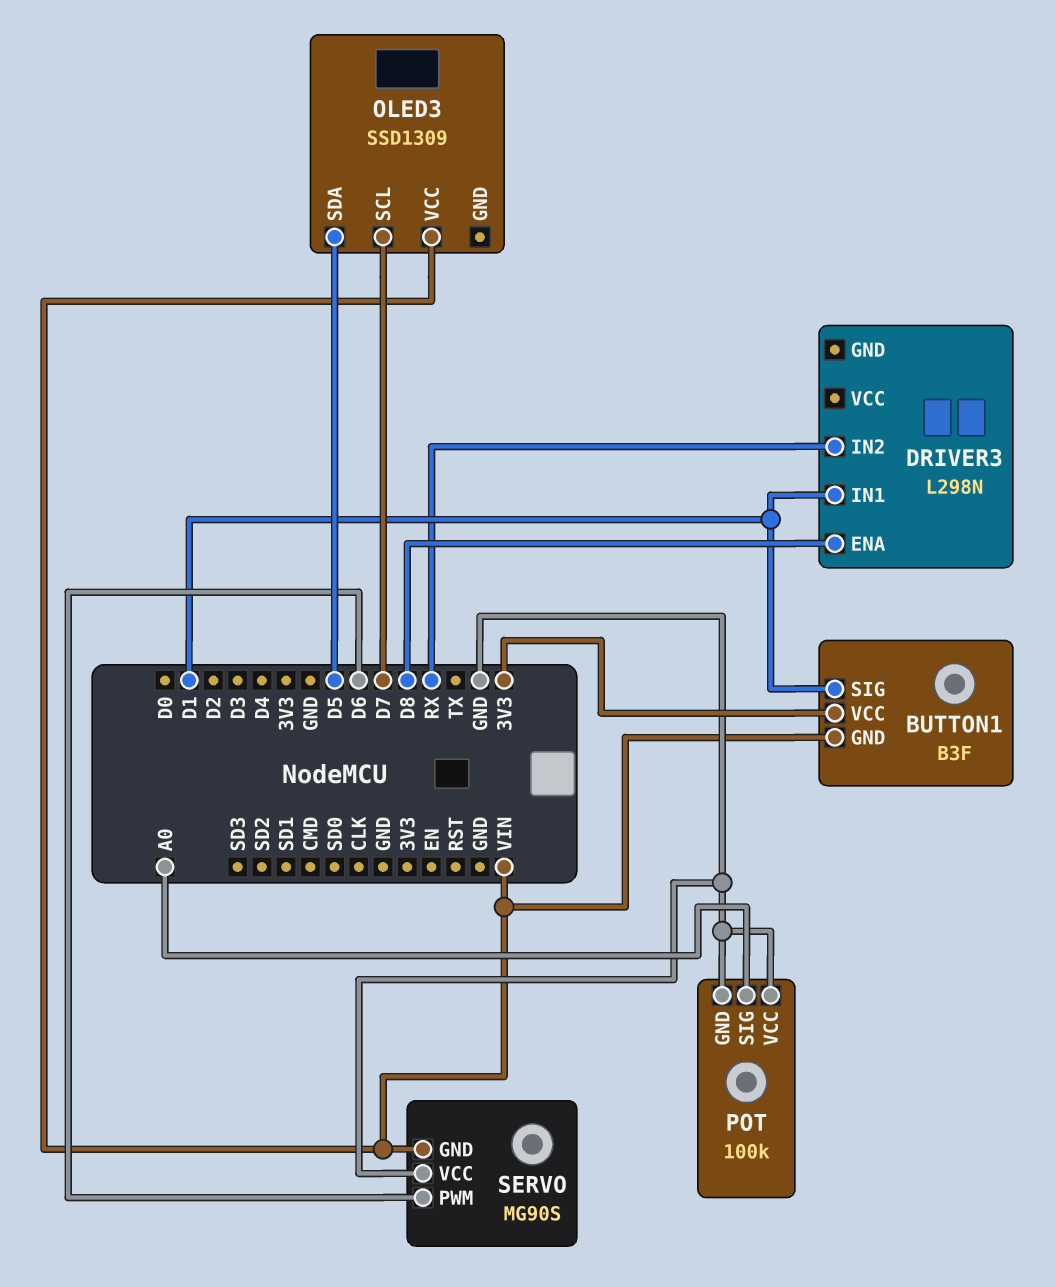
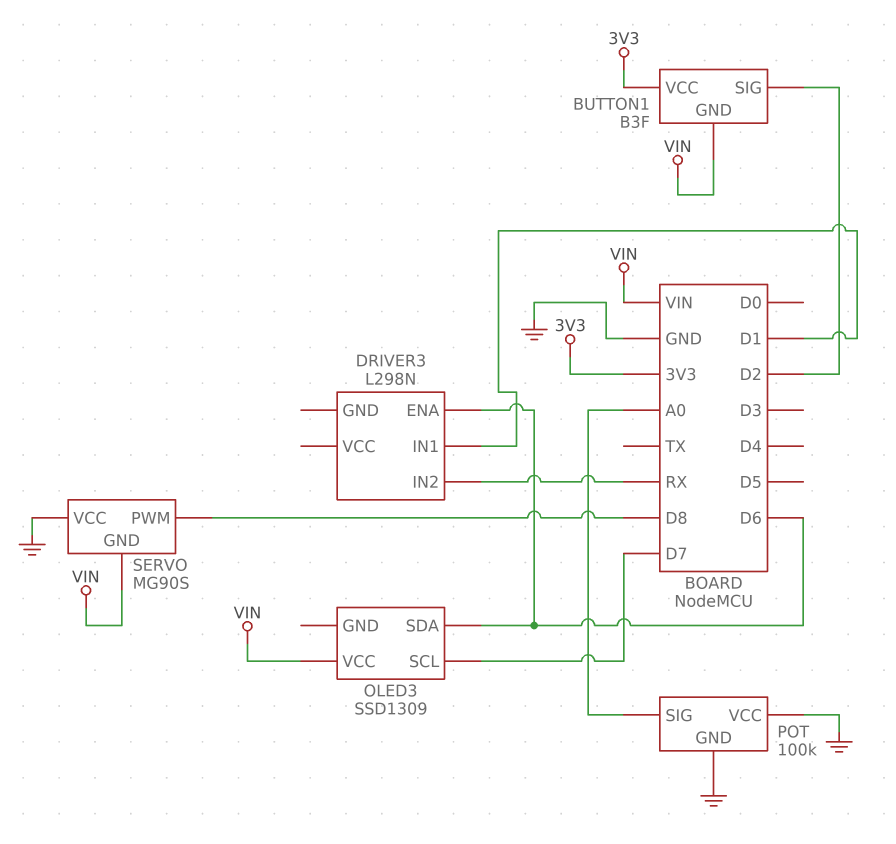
BUTTON1 pin SIG: D1 -> D2
DRIVER3 pin ENA: D8 -> D6
OLED3 pin SDA: D5 -> D6
SERVO pin PWM: D6 -> D8

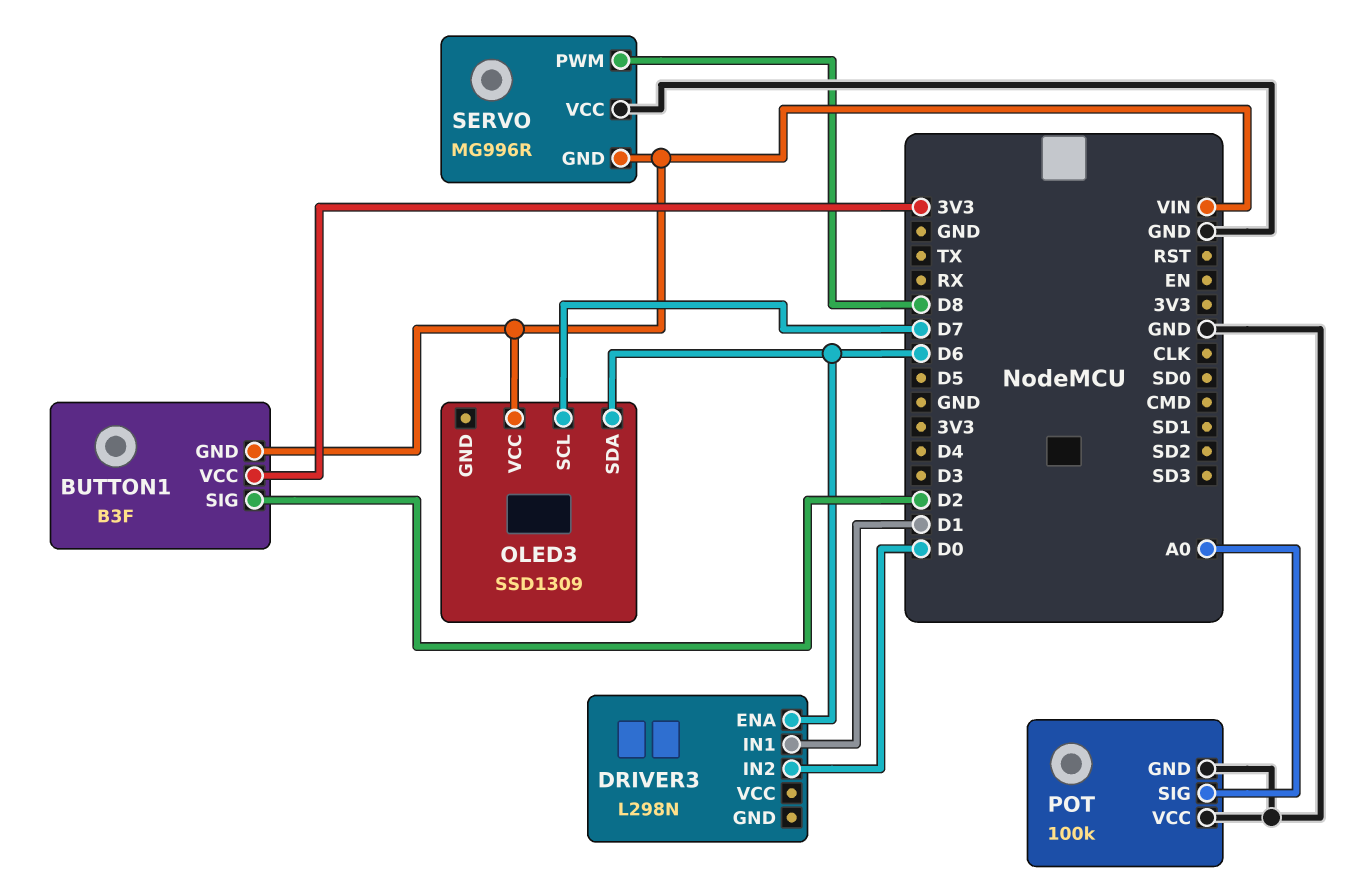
DRIVER3 pin IN2: RX -> D0
SERVO: MG90S -> MG996R

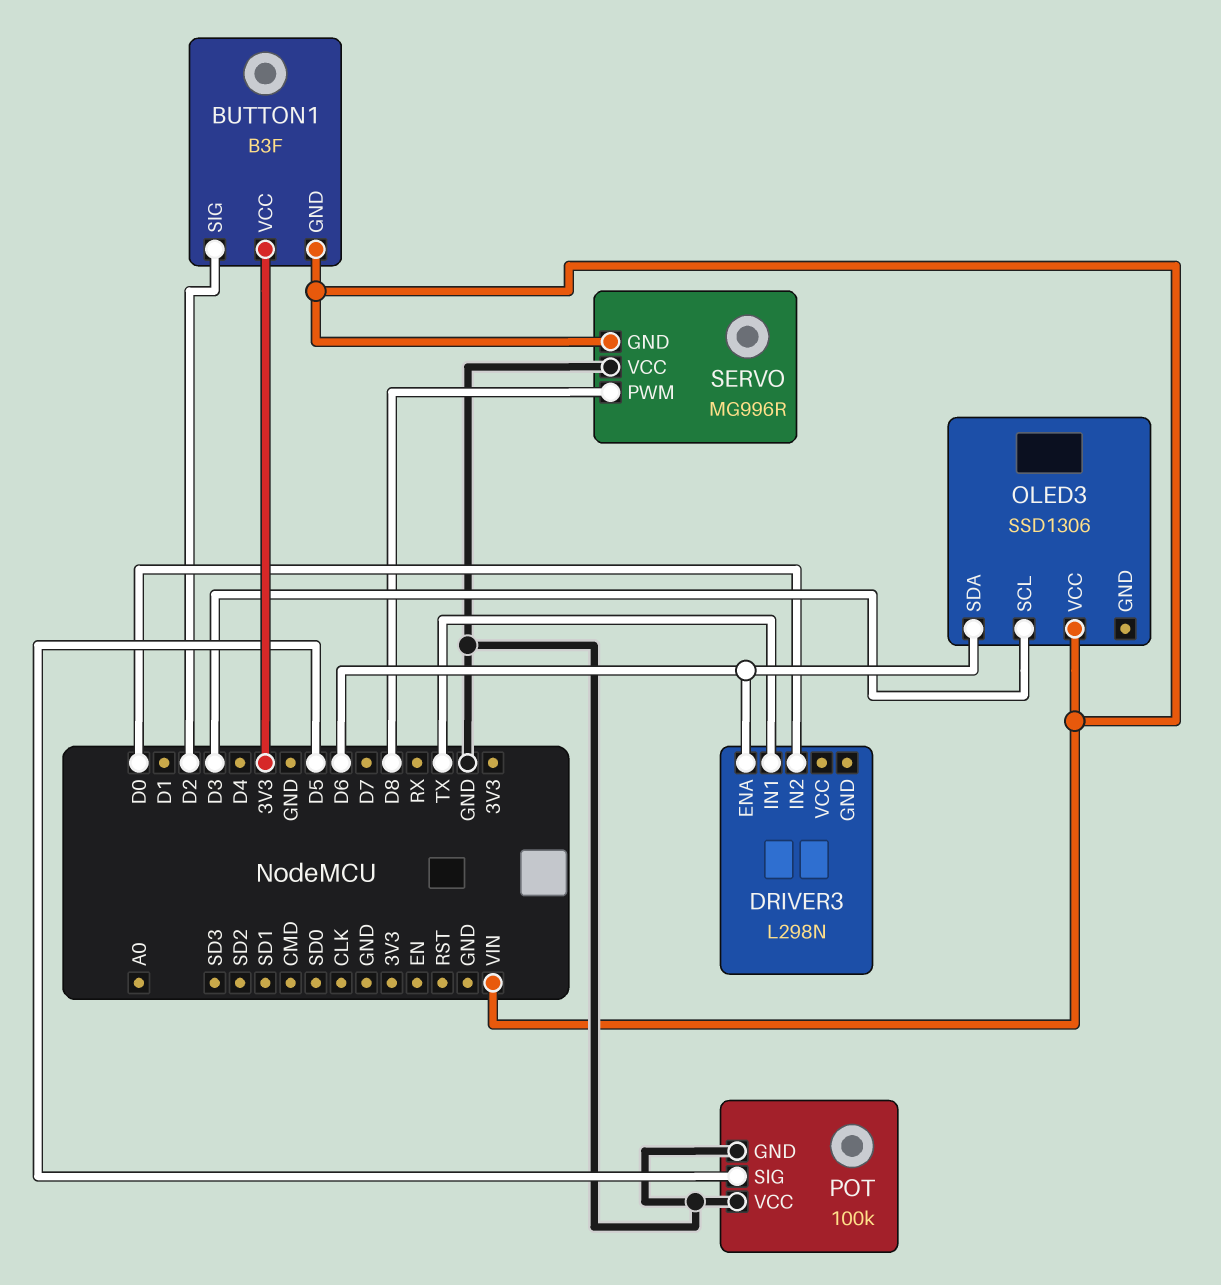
DRIVER3 pin IN1: D1 -> TX
OLED3: SSD1309 -> SSD1306
OLED3 pin SCL: D7 -> D3
POT pin SIG: A0 -> D5

